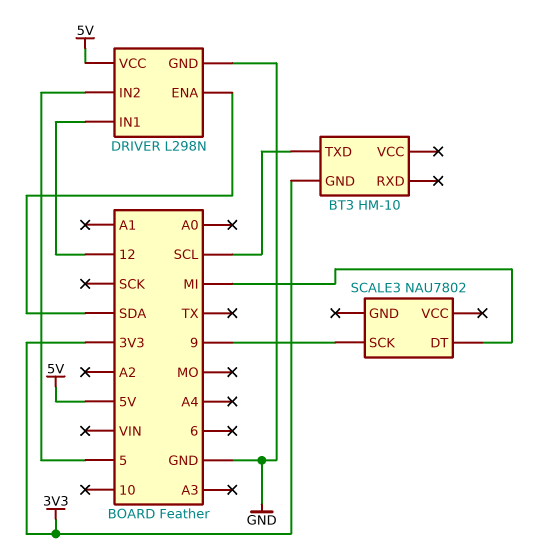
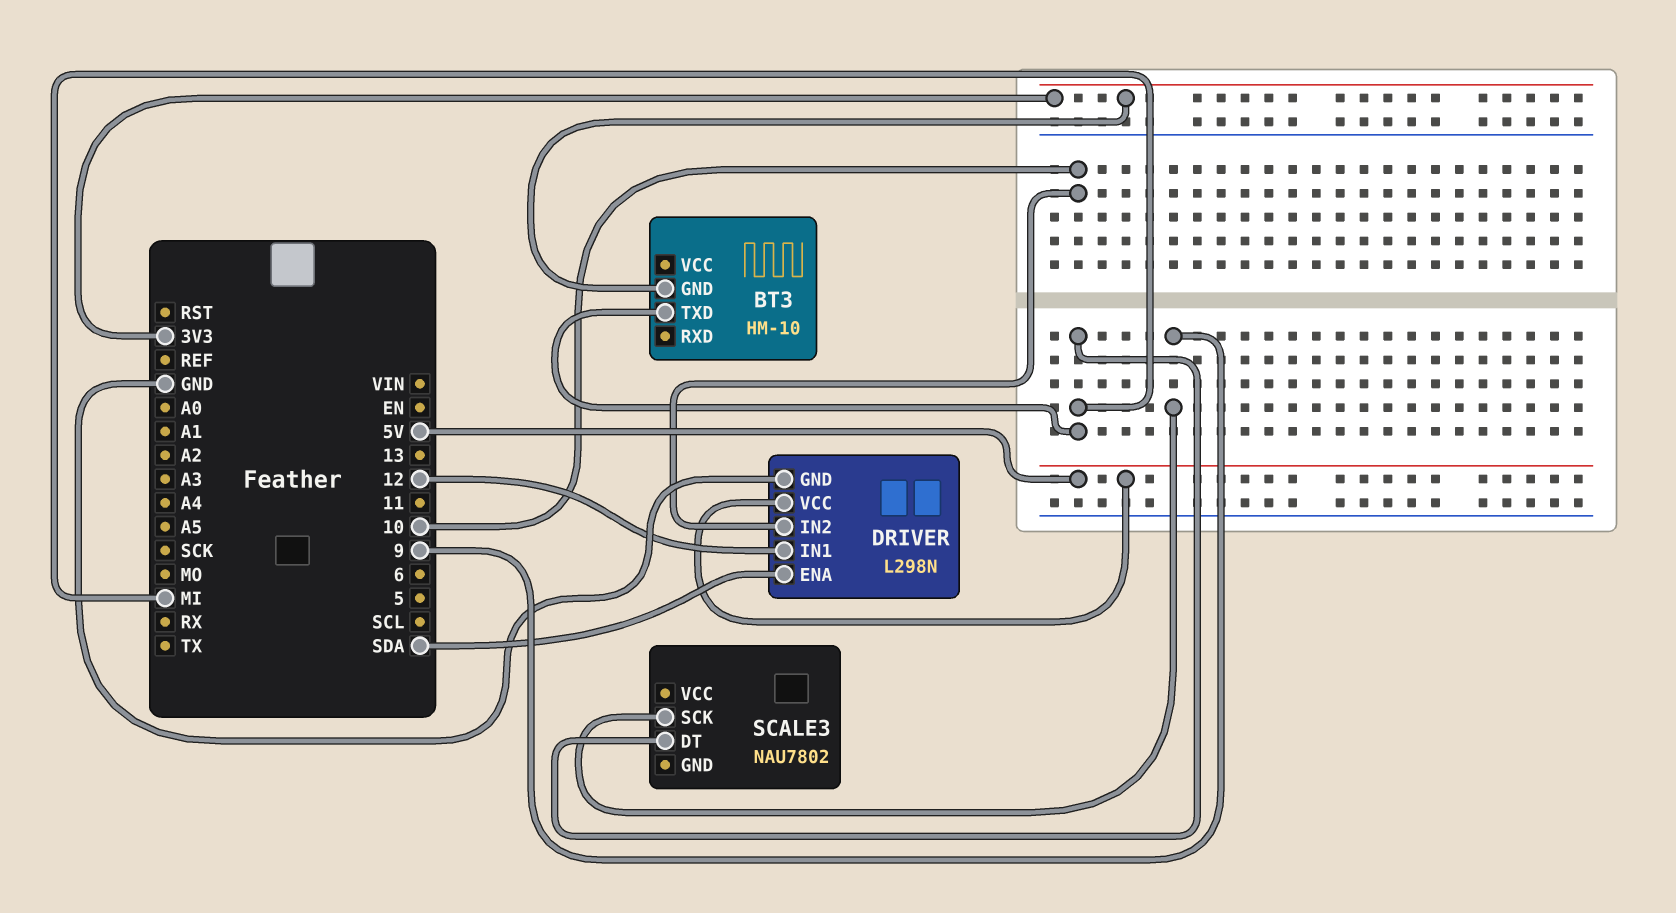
BT3 pin TXD: SCL -> MI
DRIVER pin IN2: 5 -> 10

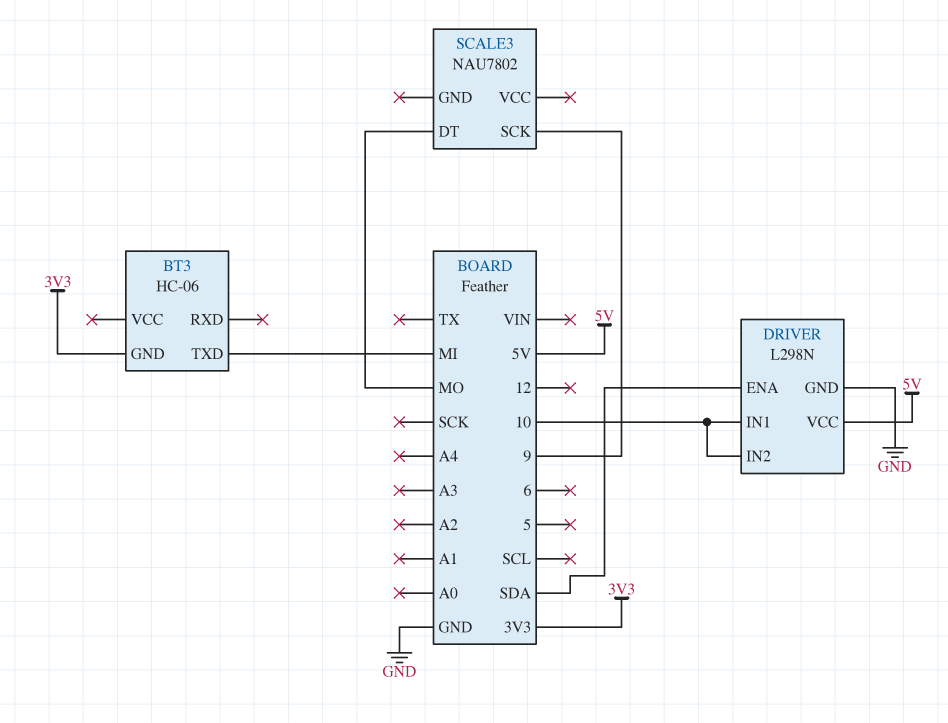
BT3: HM-10 -> HC-06
DRIVER pin IN1: 12 -> 10
SCALE3 pin DT: MI -> MO

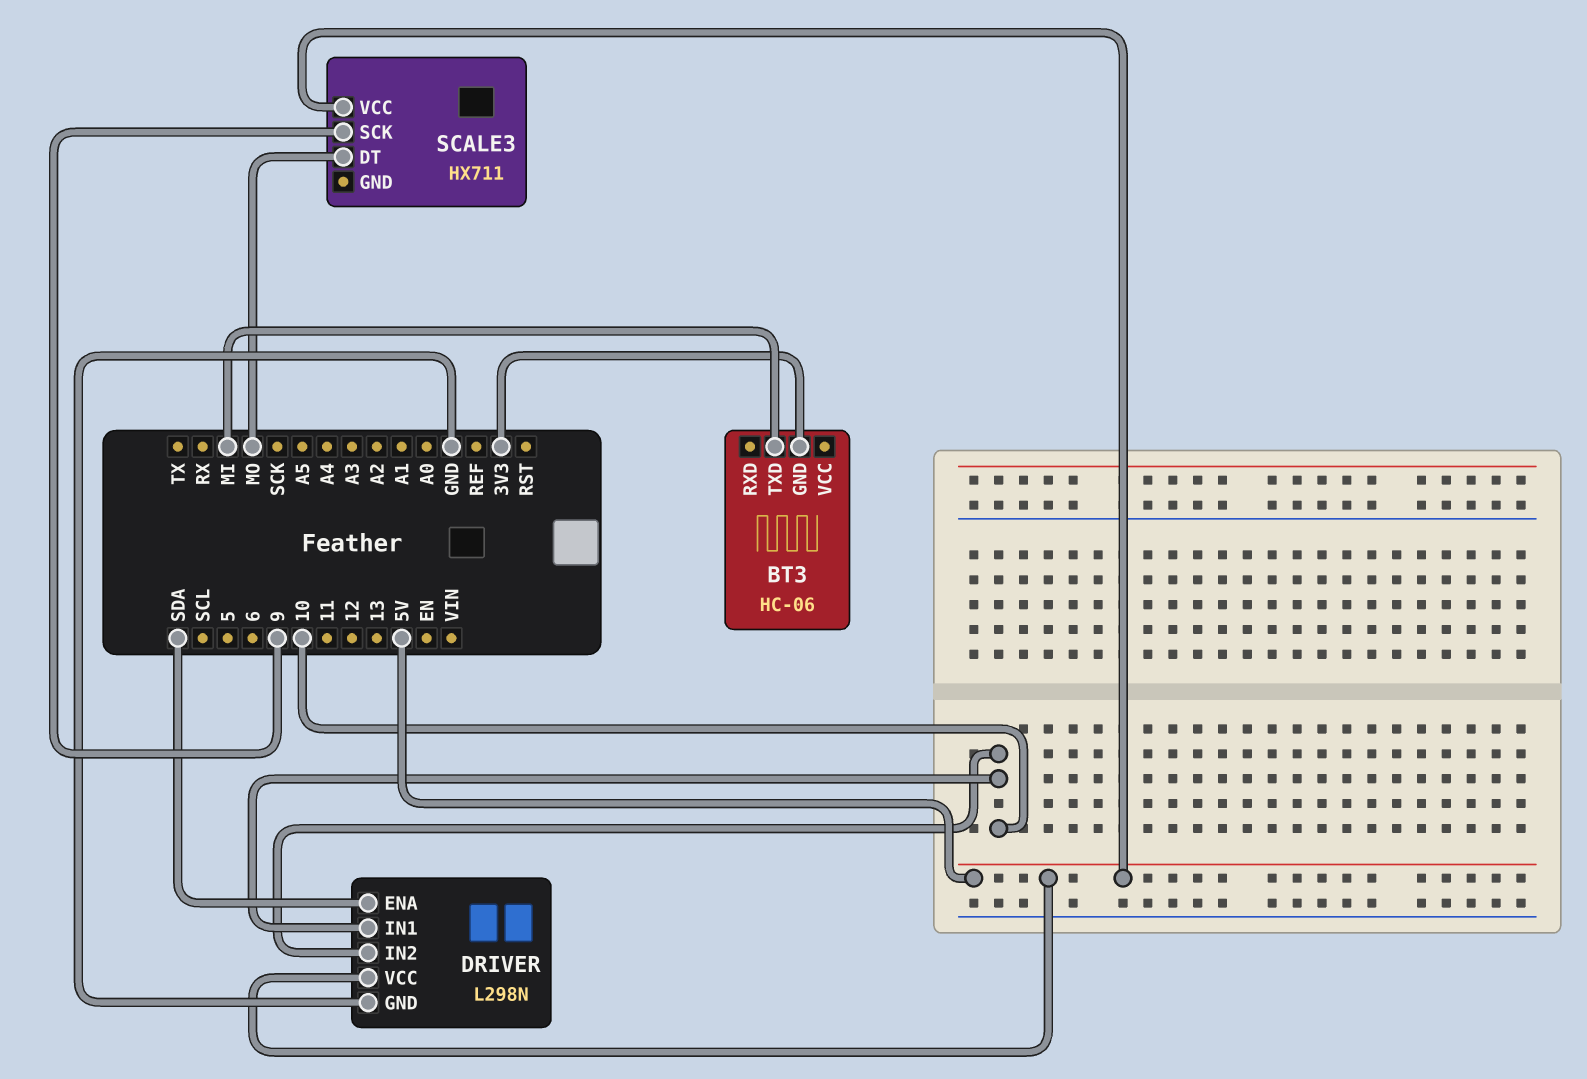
SCALE3: NAU7802 -> HX711
SCALE3 pin VCC: none -> 5V

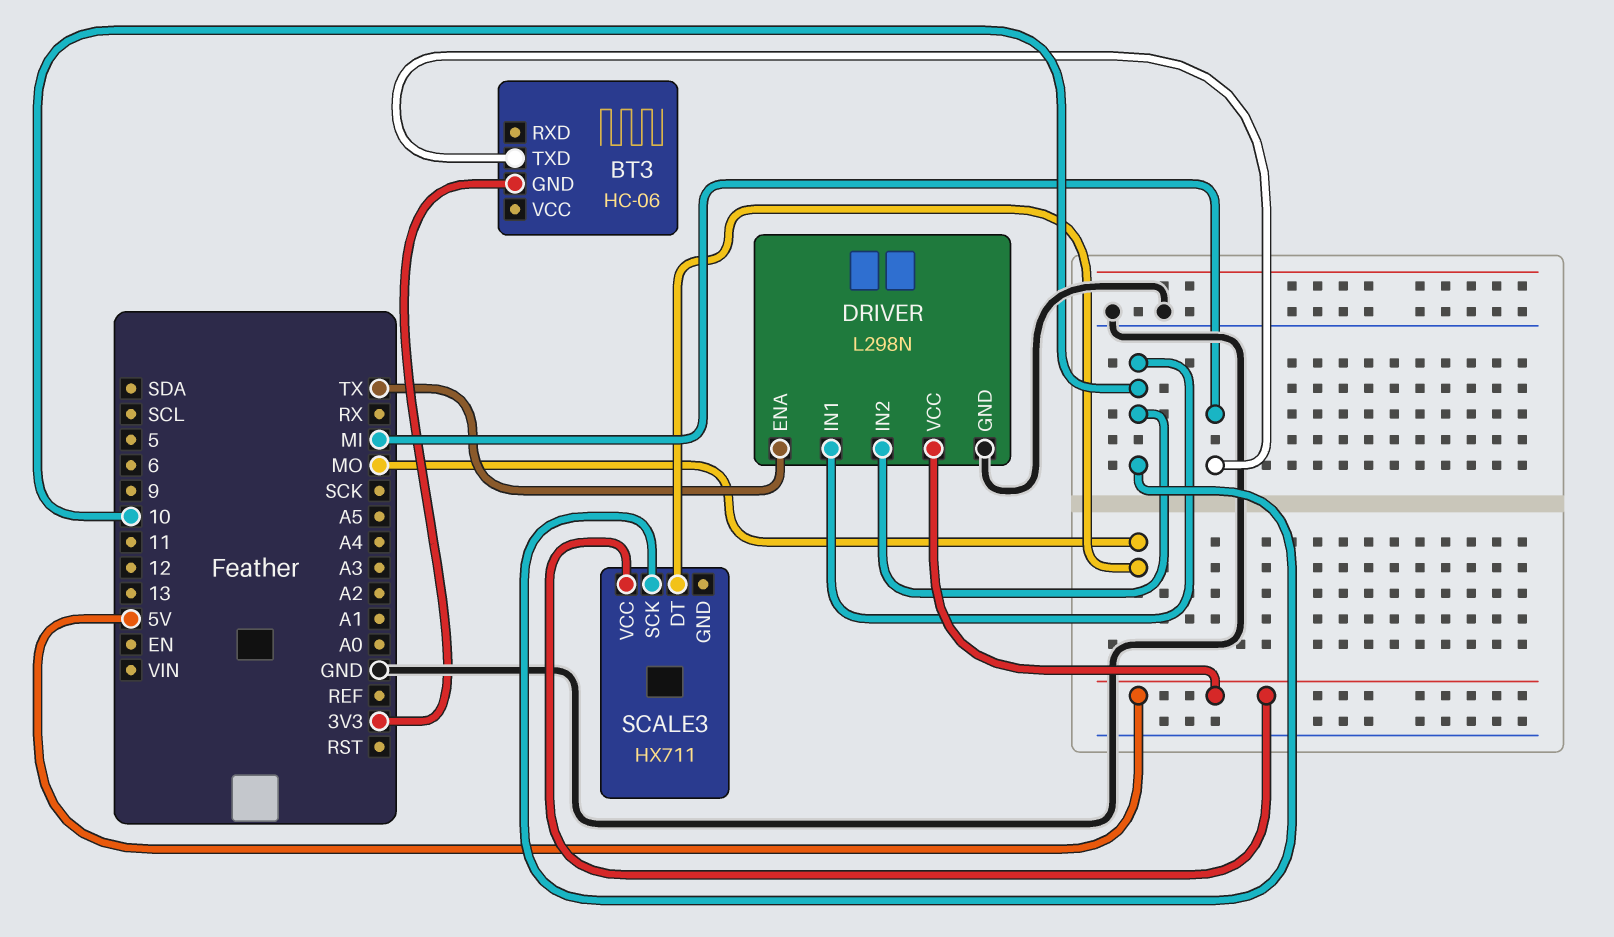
DRIVER pin ENA: SDA -> TX
SCALE3 pin SCK: 9 -> 10

